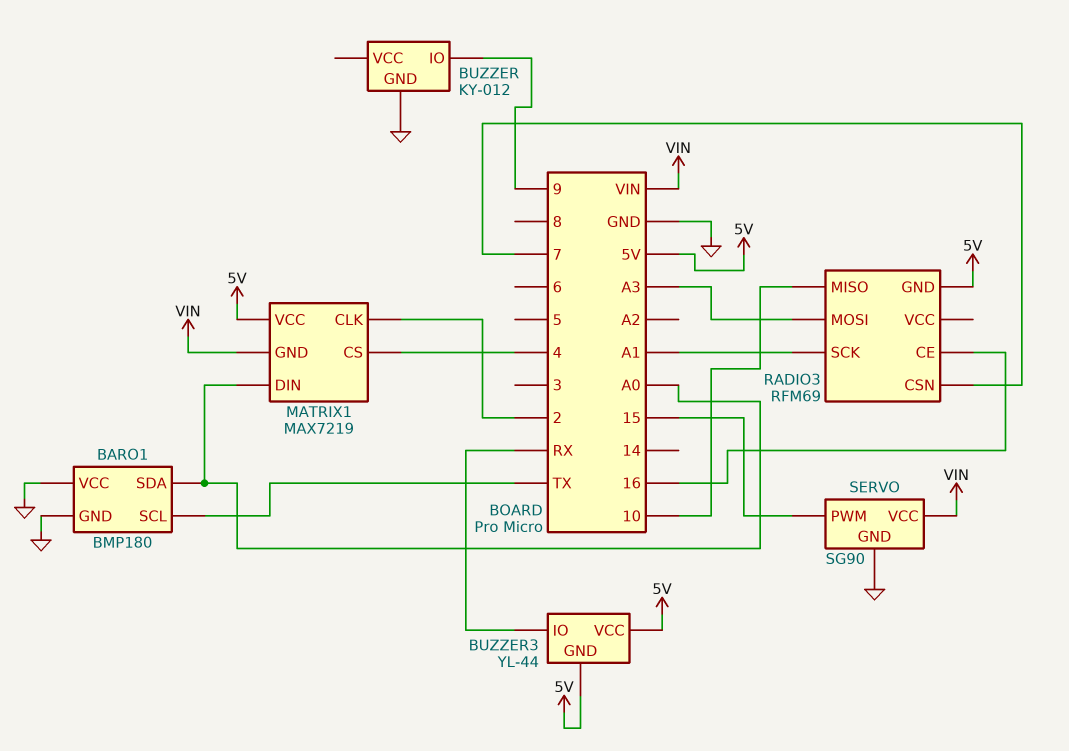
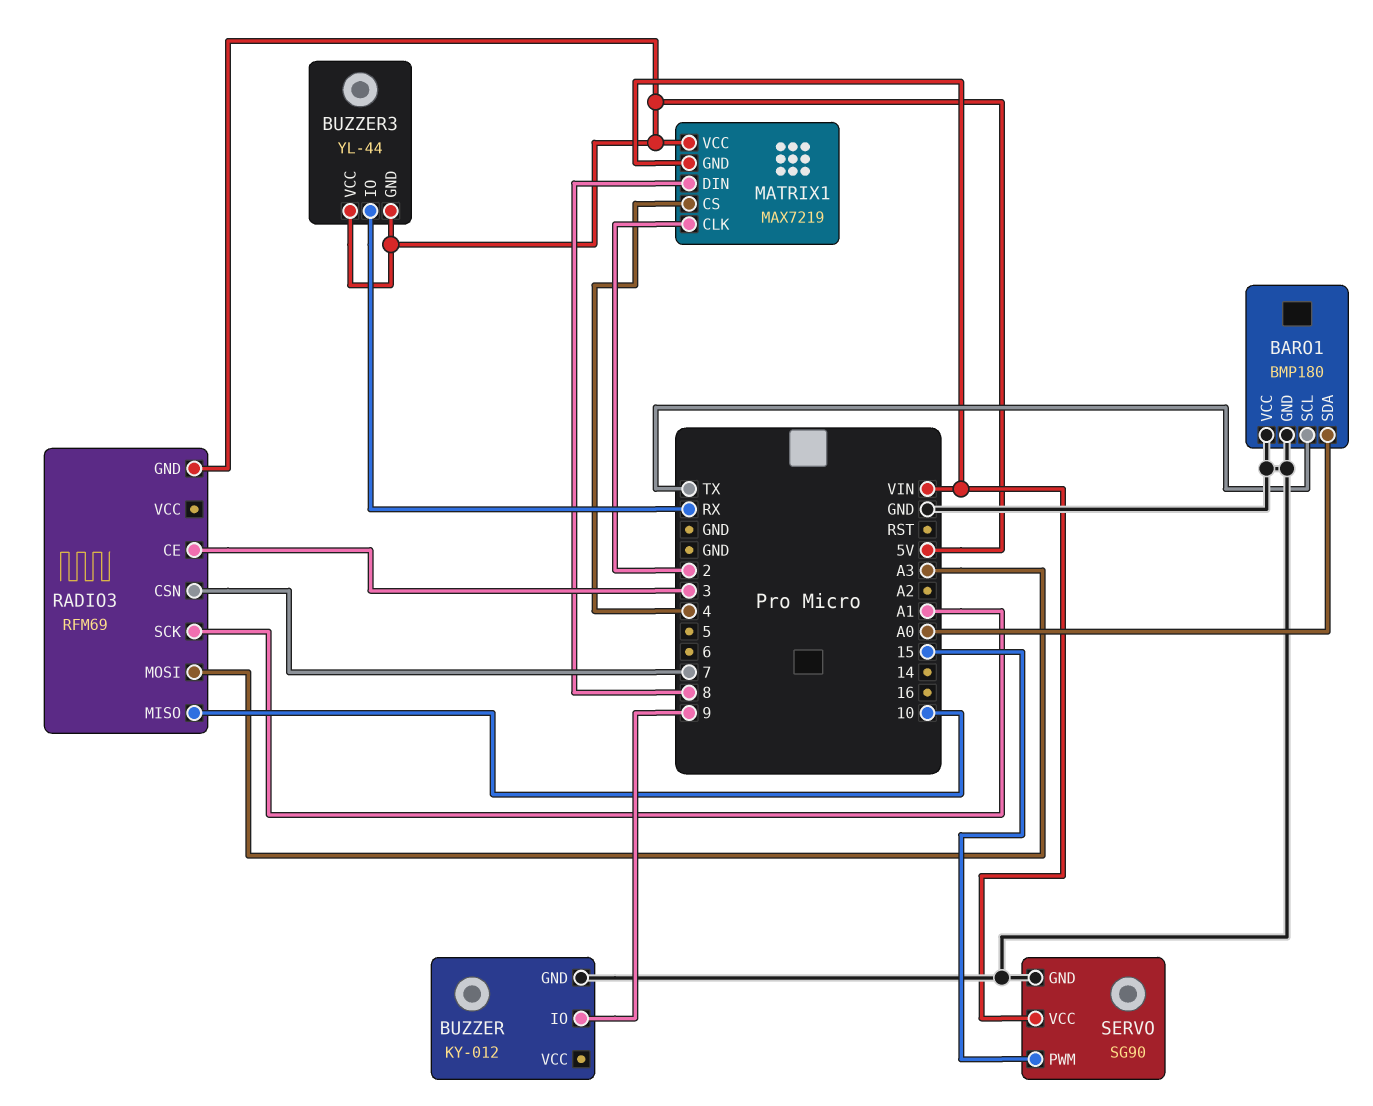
MATRIX1 pin DIN: A0 -> 8
RADIO3 pin CE: 16 -> 3

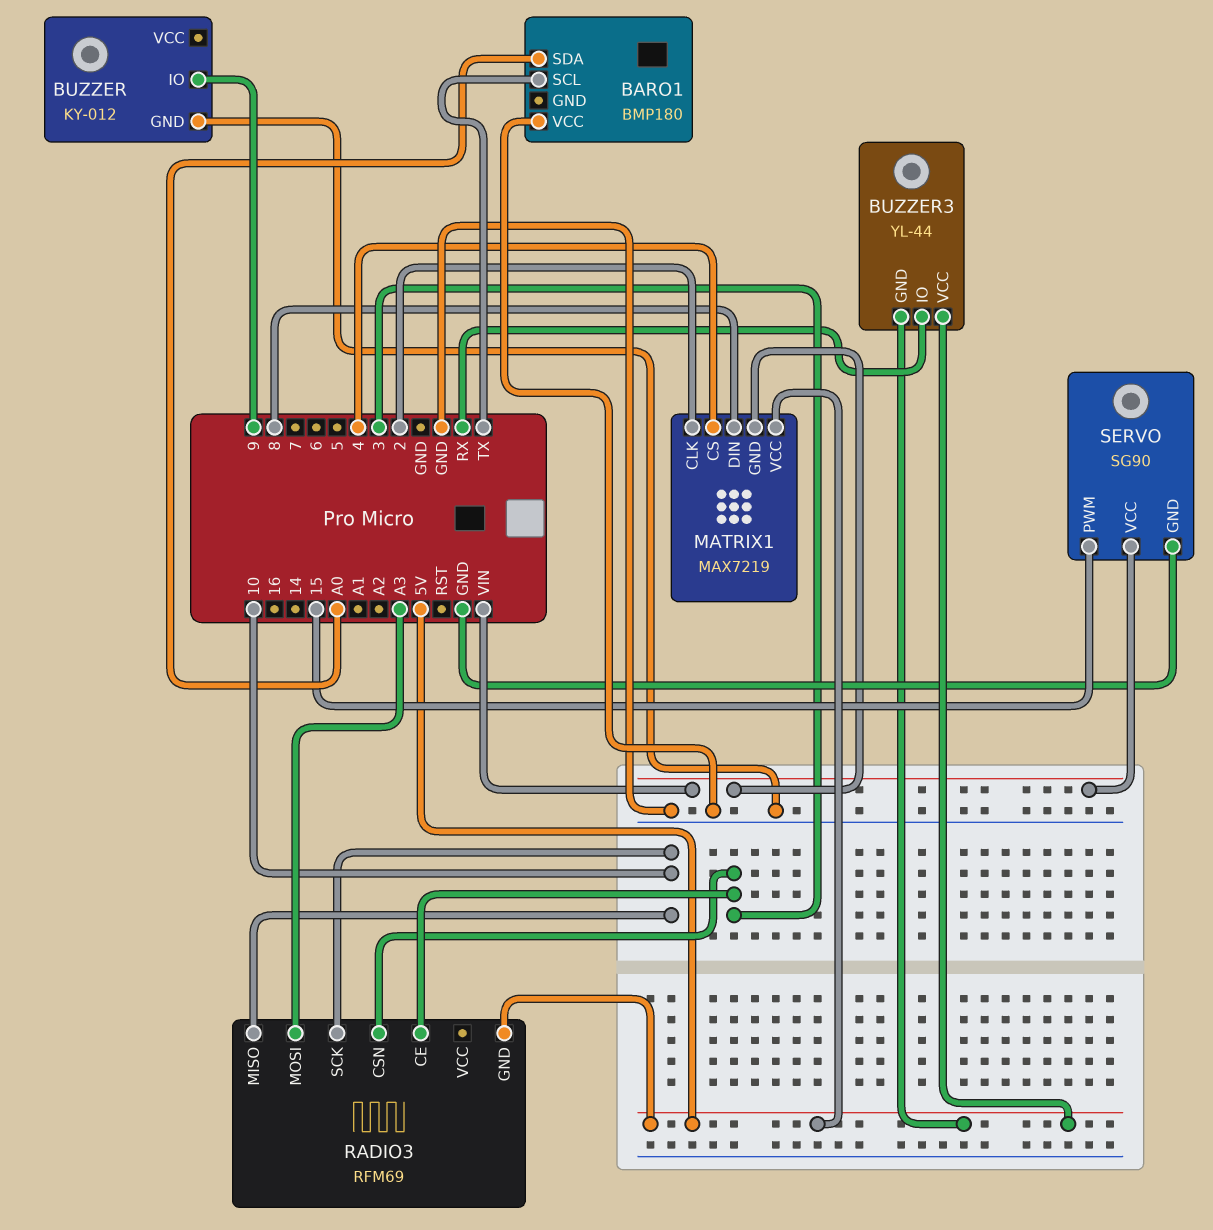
BARO1 pin GND: GND -> none
RADIO3 pin CSN: 7 -> 3
RADIO3 pin SCK: A1 -> 10

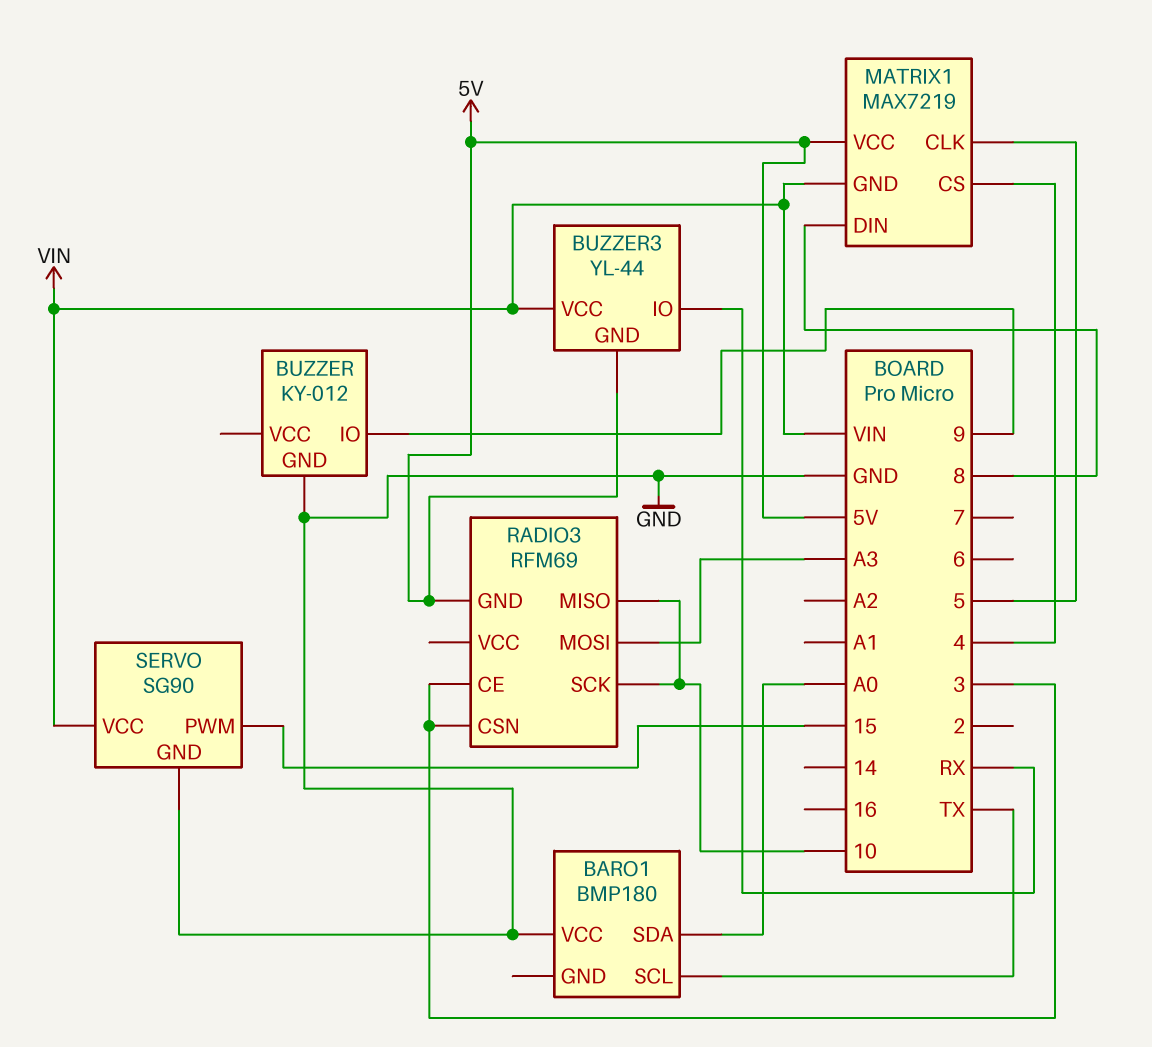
BUZZER3 pin VCC: 5V -> VIN
MATRIX1 pin CLK: 2 -> 5

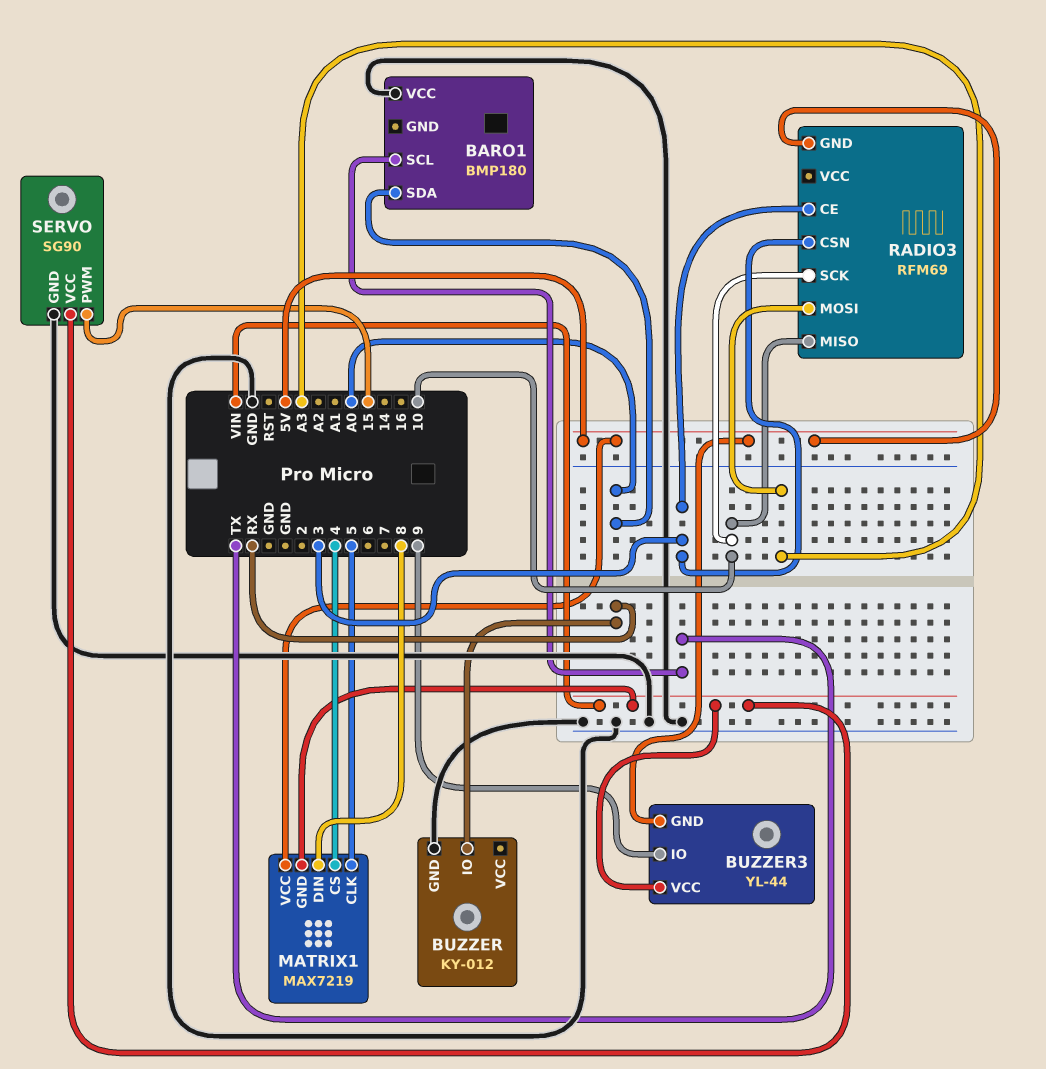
BUZZER pin IO: 9 -> RX
BUZZER3 pin IO: RX -> 9

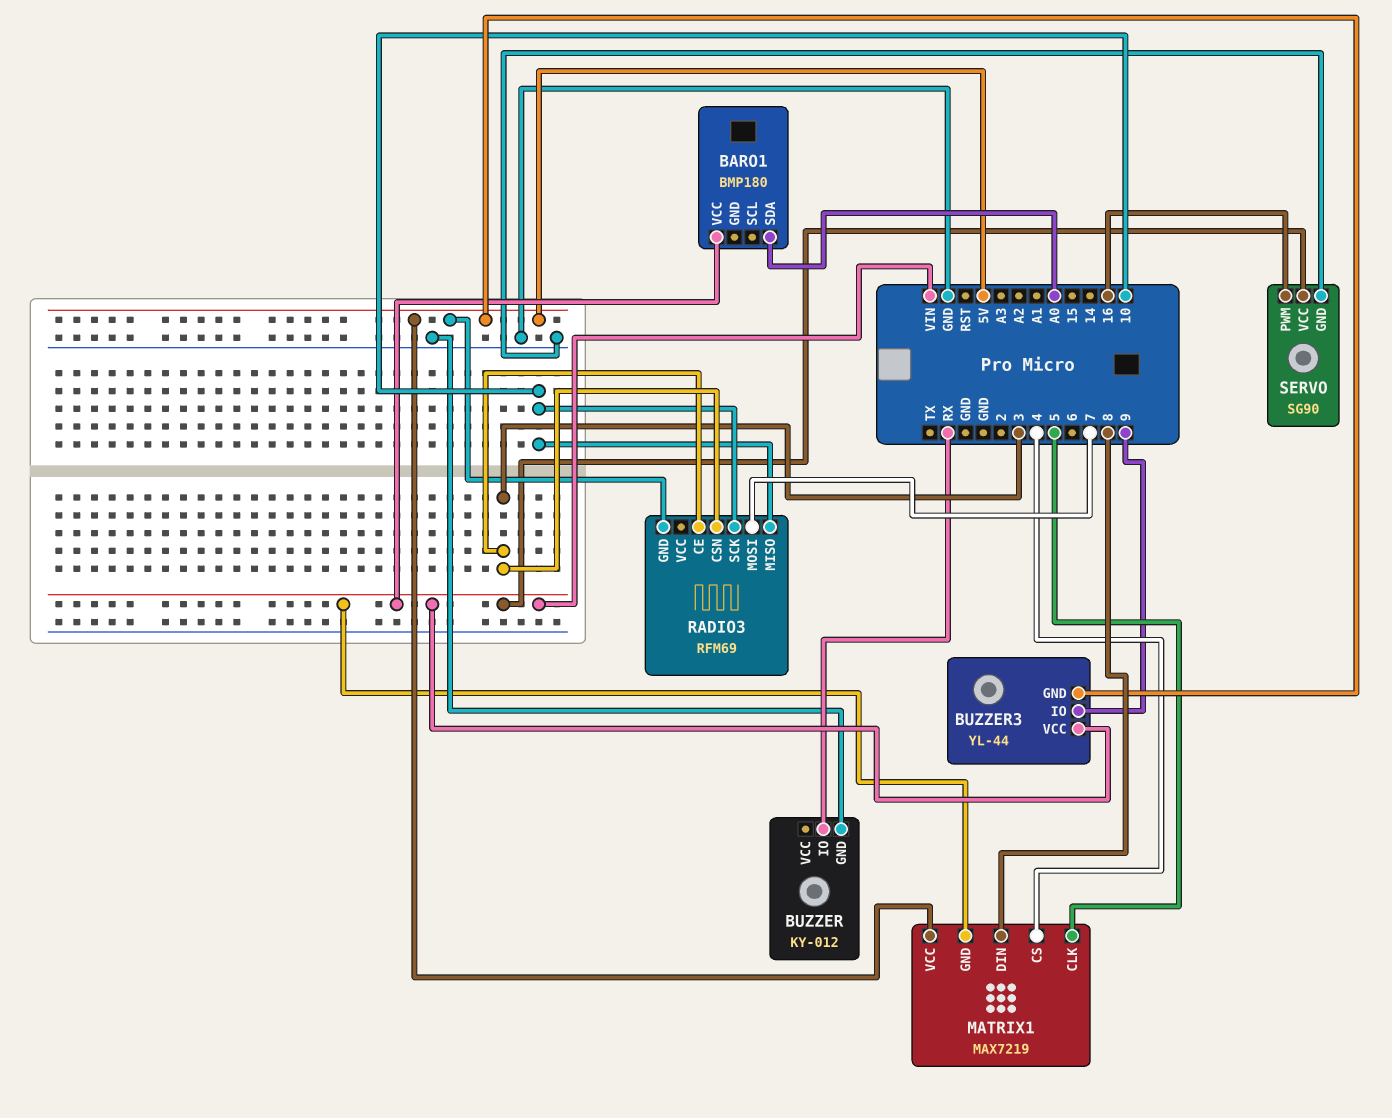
BARO1 pin SCL: TX -> none
BARO1 pin VCC: GND -> VIN
RADIO3 pin MOSI: A3 -> 7
SERVO pin PWM: 15 -> 16

